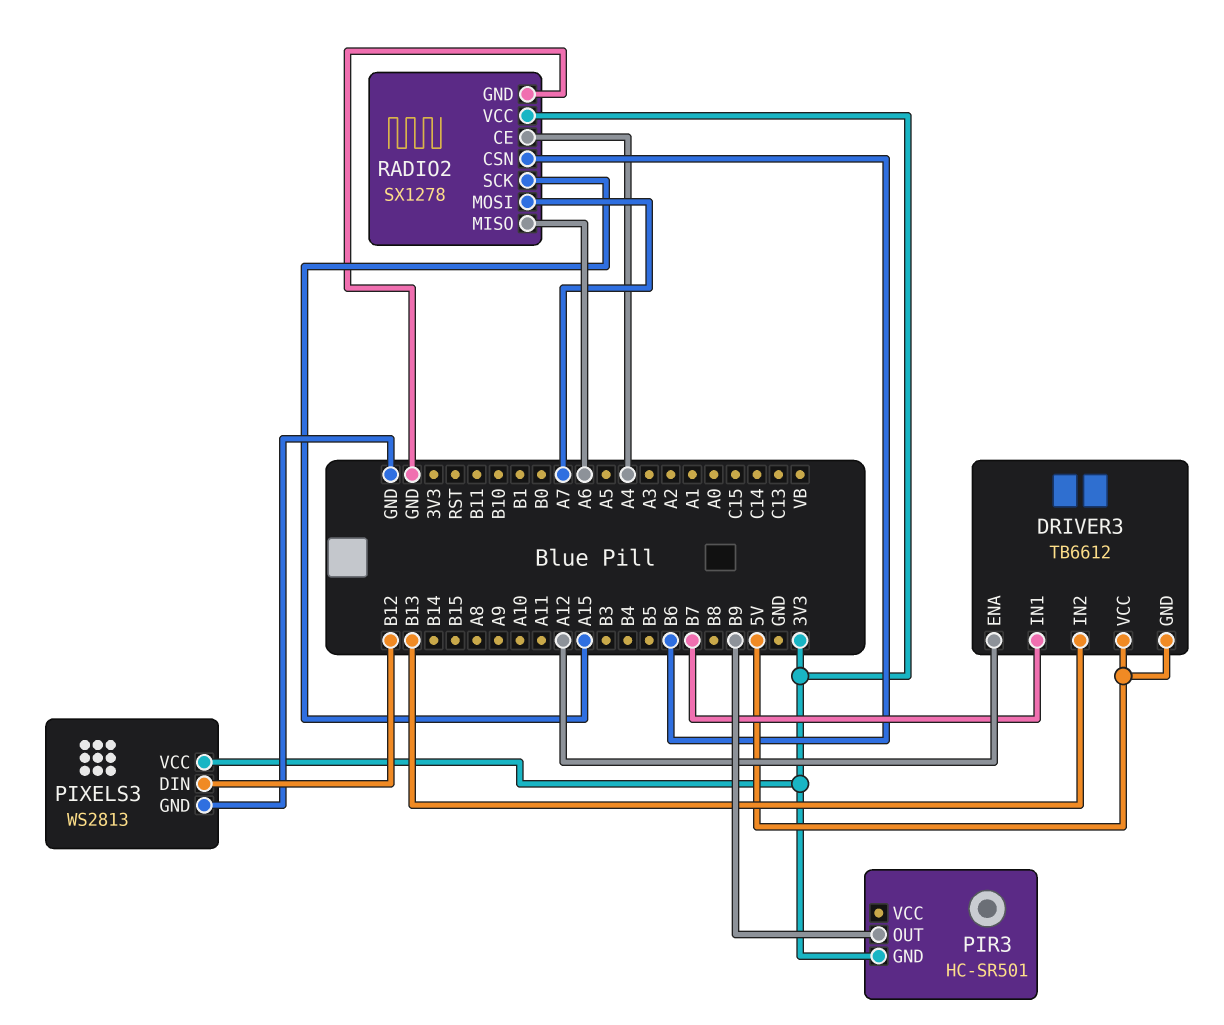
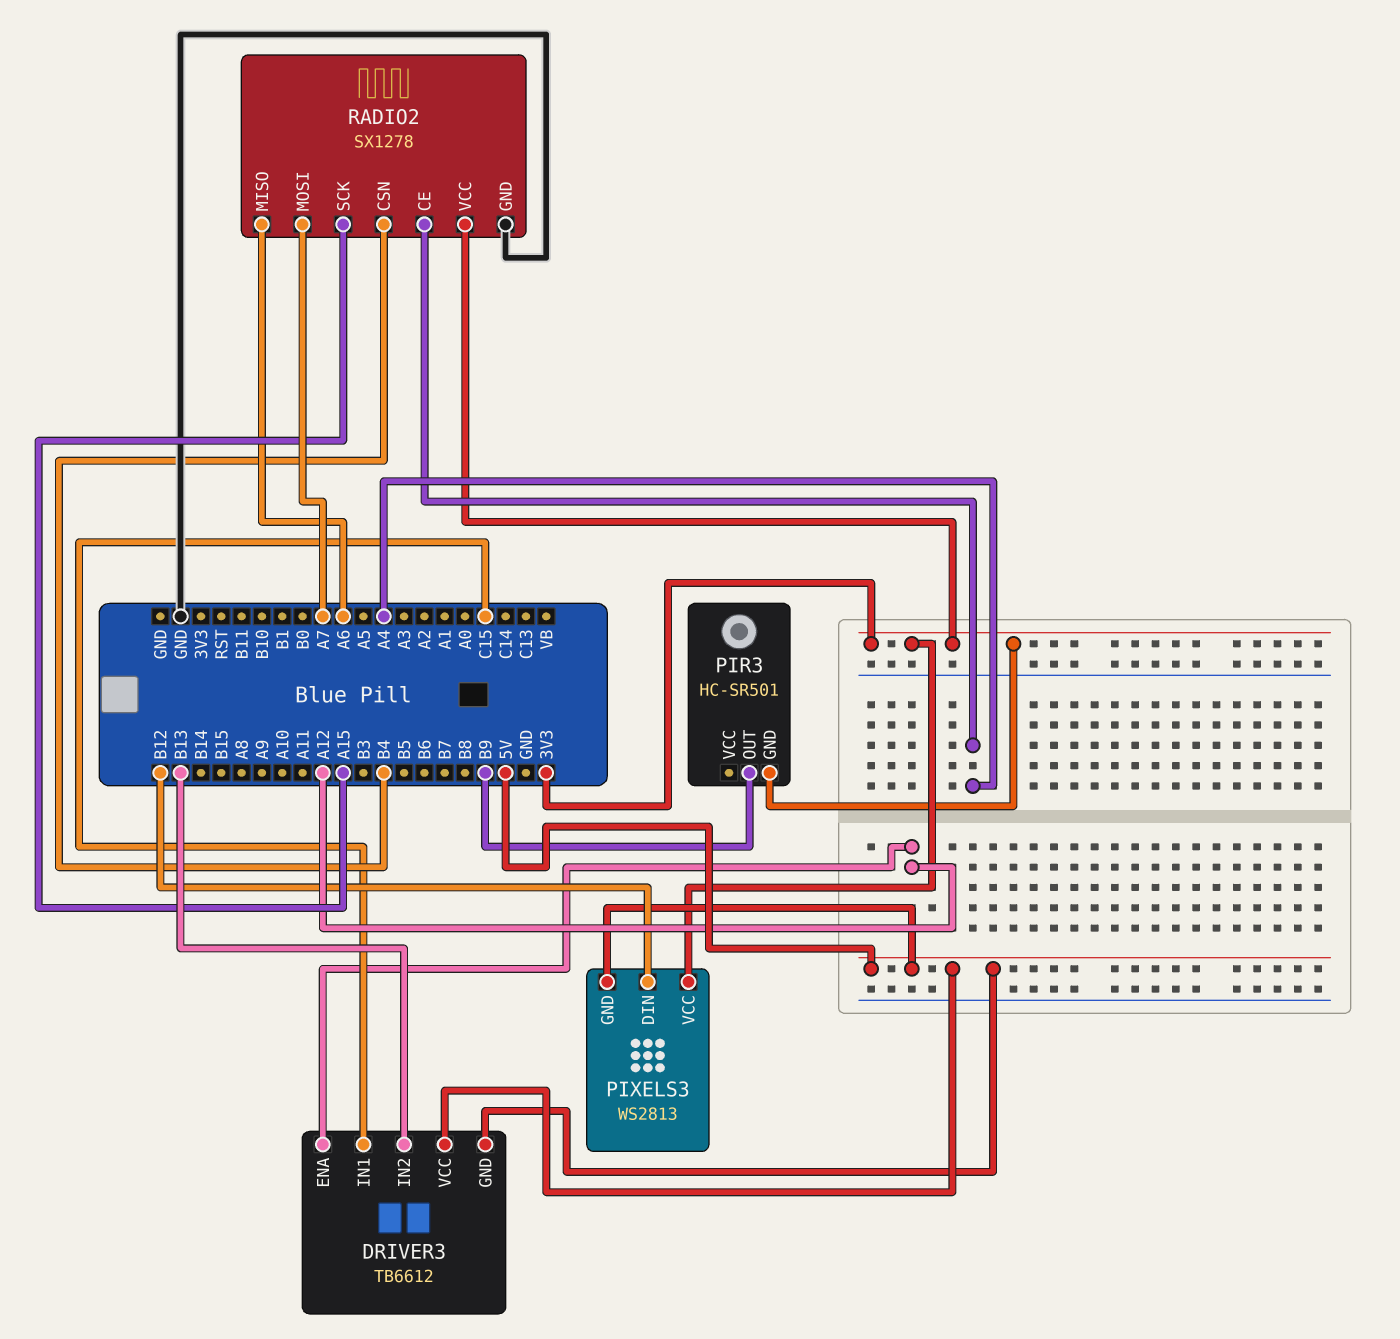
DRIVER3 pin IN1: B7 -> C15
PIXELS3 pin GND: GND -> 5V
RADIO2 pin CSN: B6 -> B4

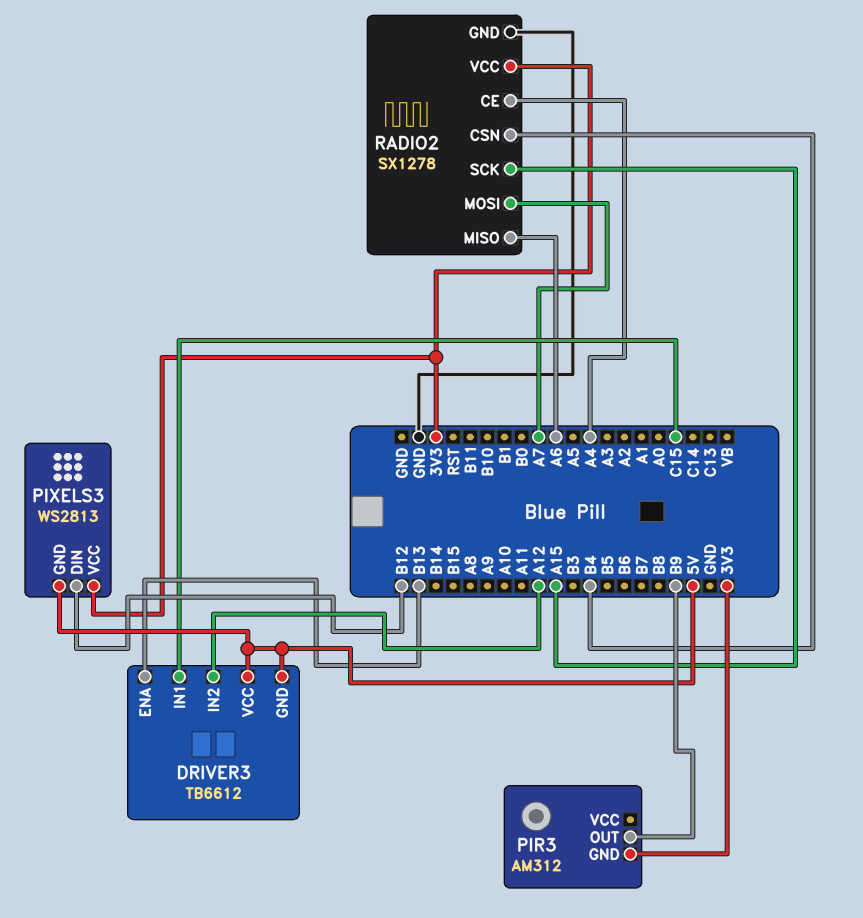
DRIVER3 pin ENA: A12 -> B13
DRIVER3 pin IN2: B13 -> A12
PIR3: HC-SR501 -> AM312

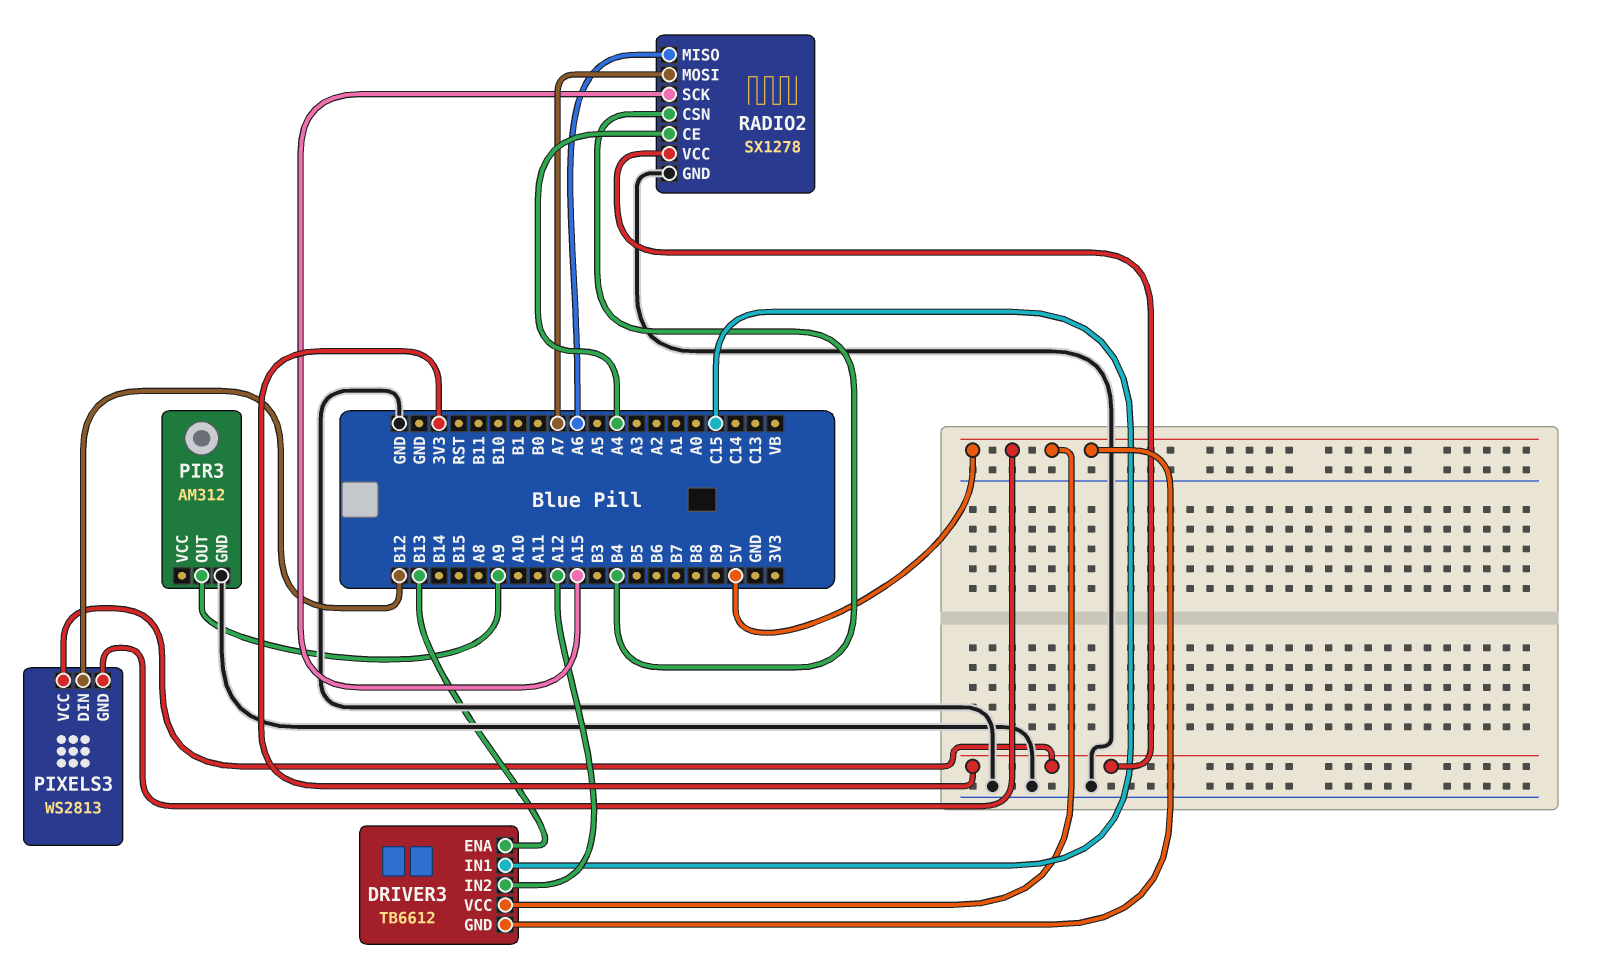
PIR3 pin GND: 3V3 -> GND
PIR3 pin OUT: B9 -> A9

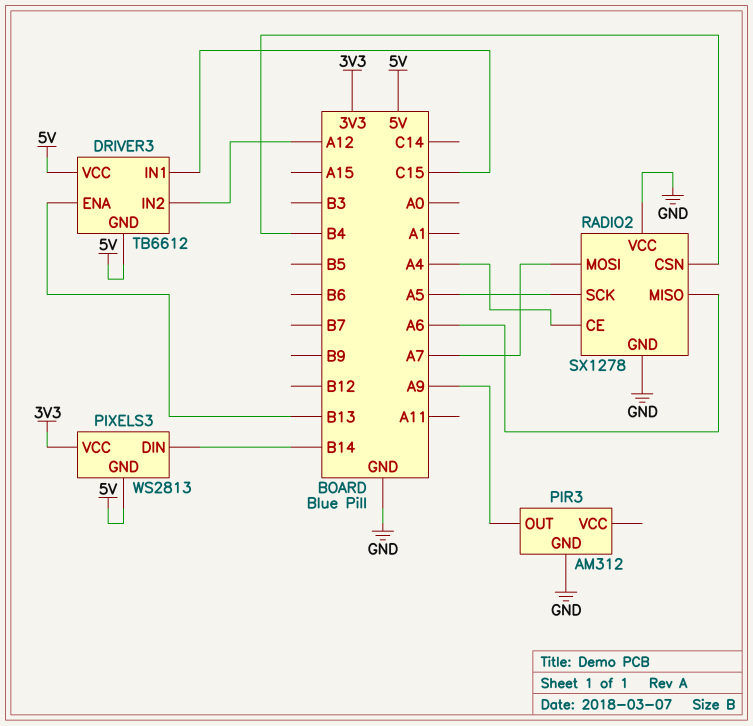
PIXELS3 pin DIN: B12 -> B14
RADIO2 pin SCK: A15 -> A5
RADIO2 pin VCC: 3V3 -> GND

